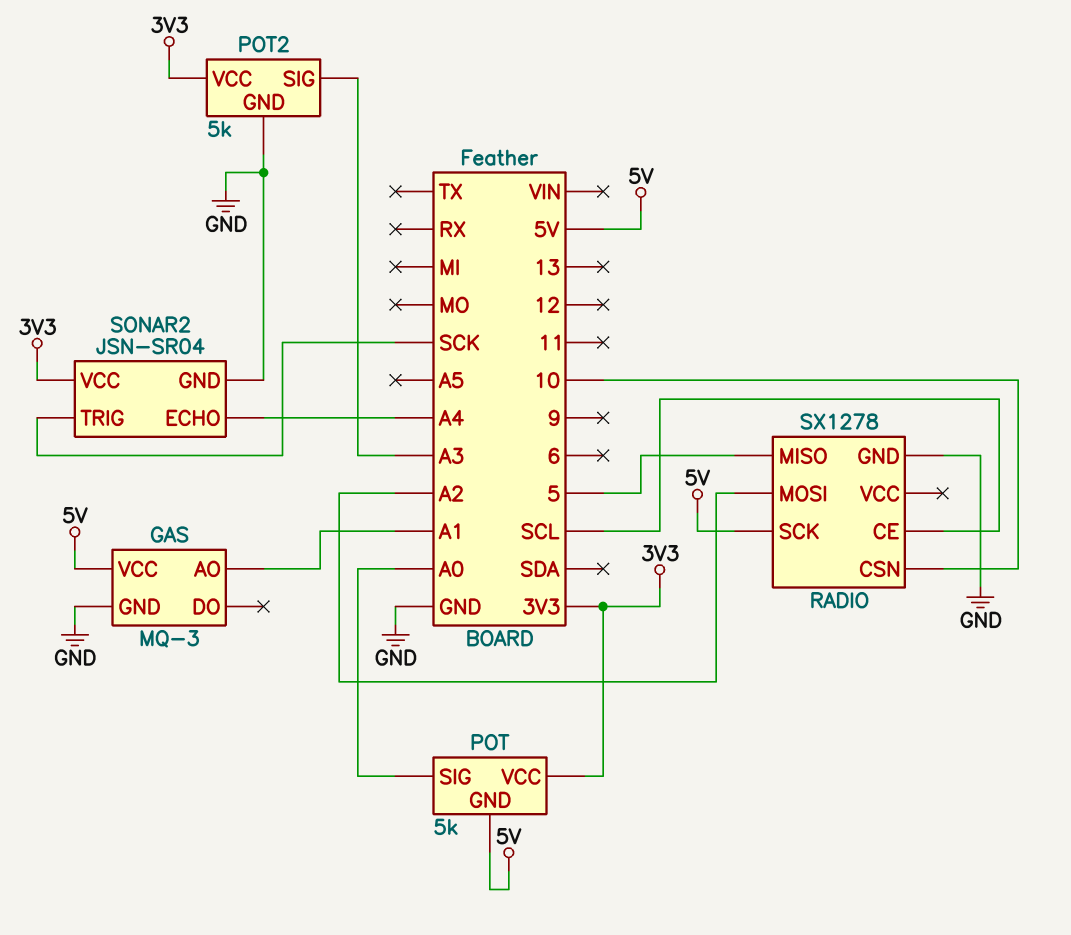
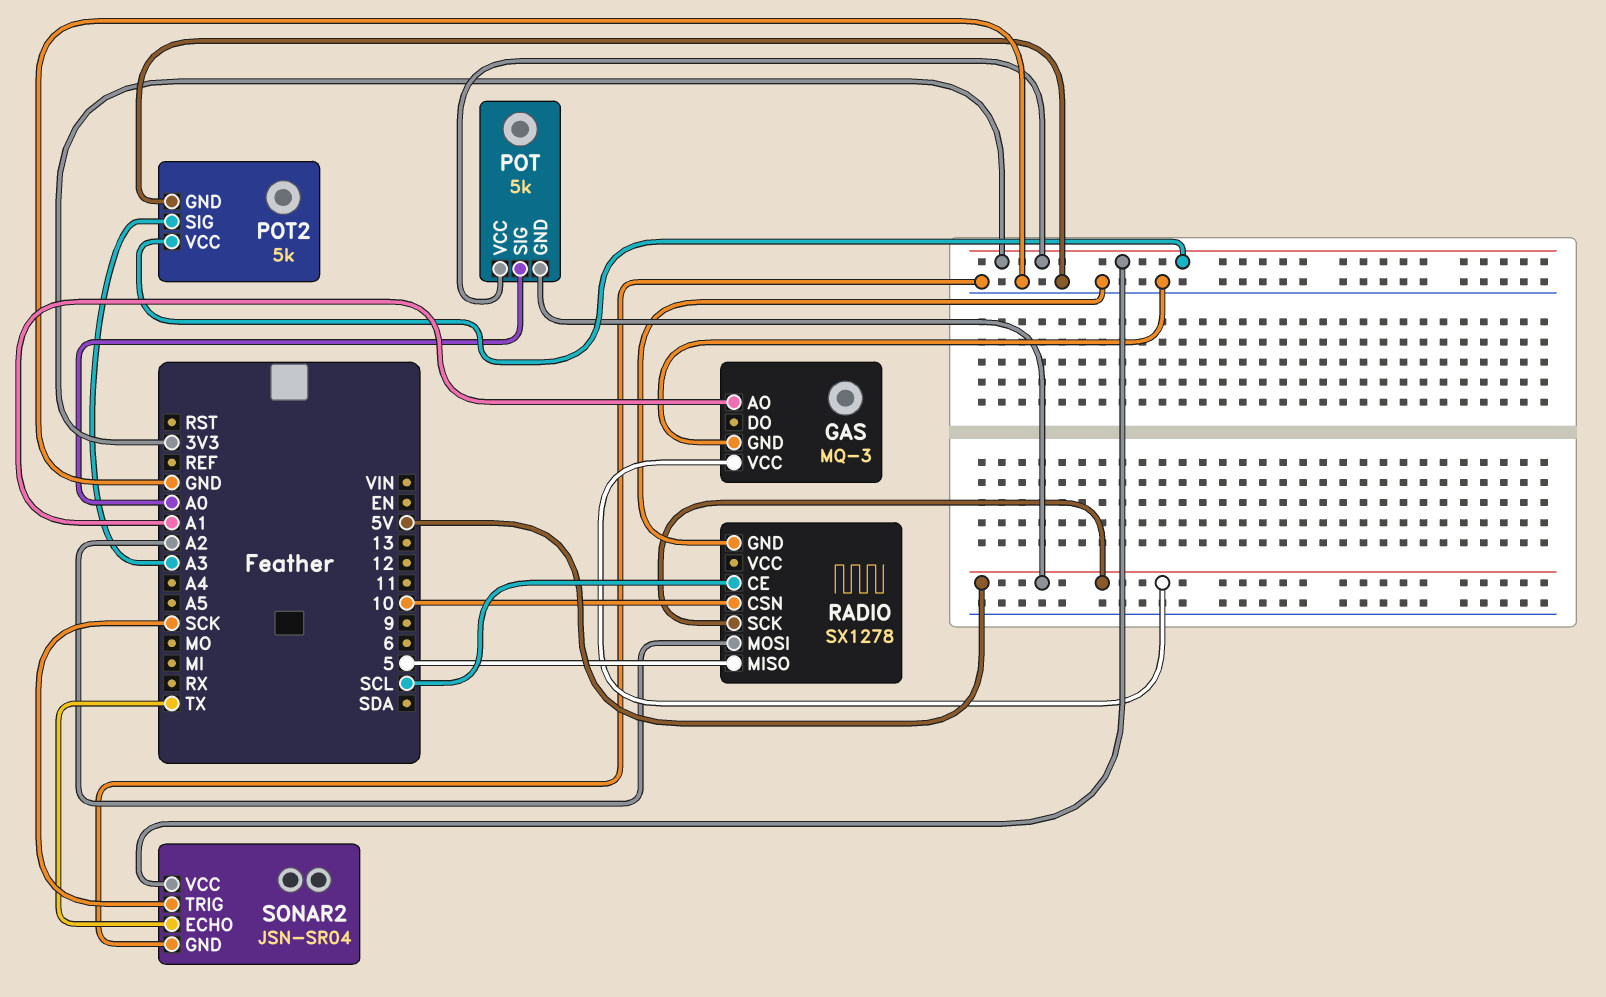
SONAR2 pin ECHO: A4 -> TX

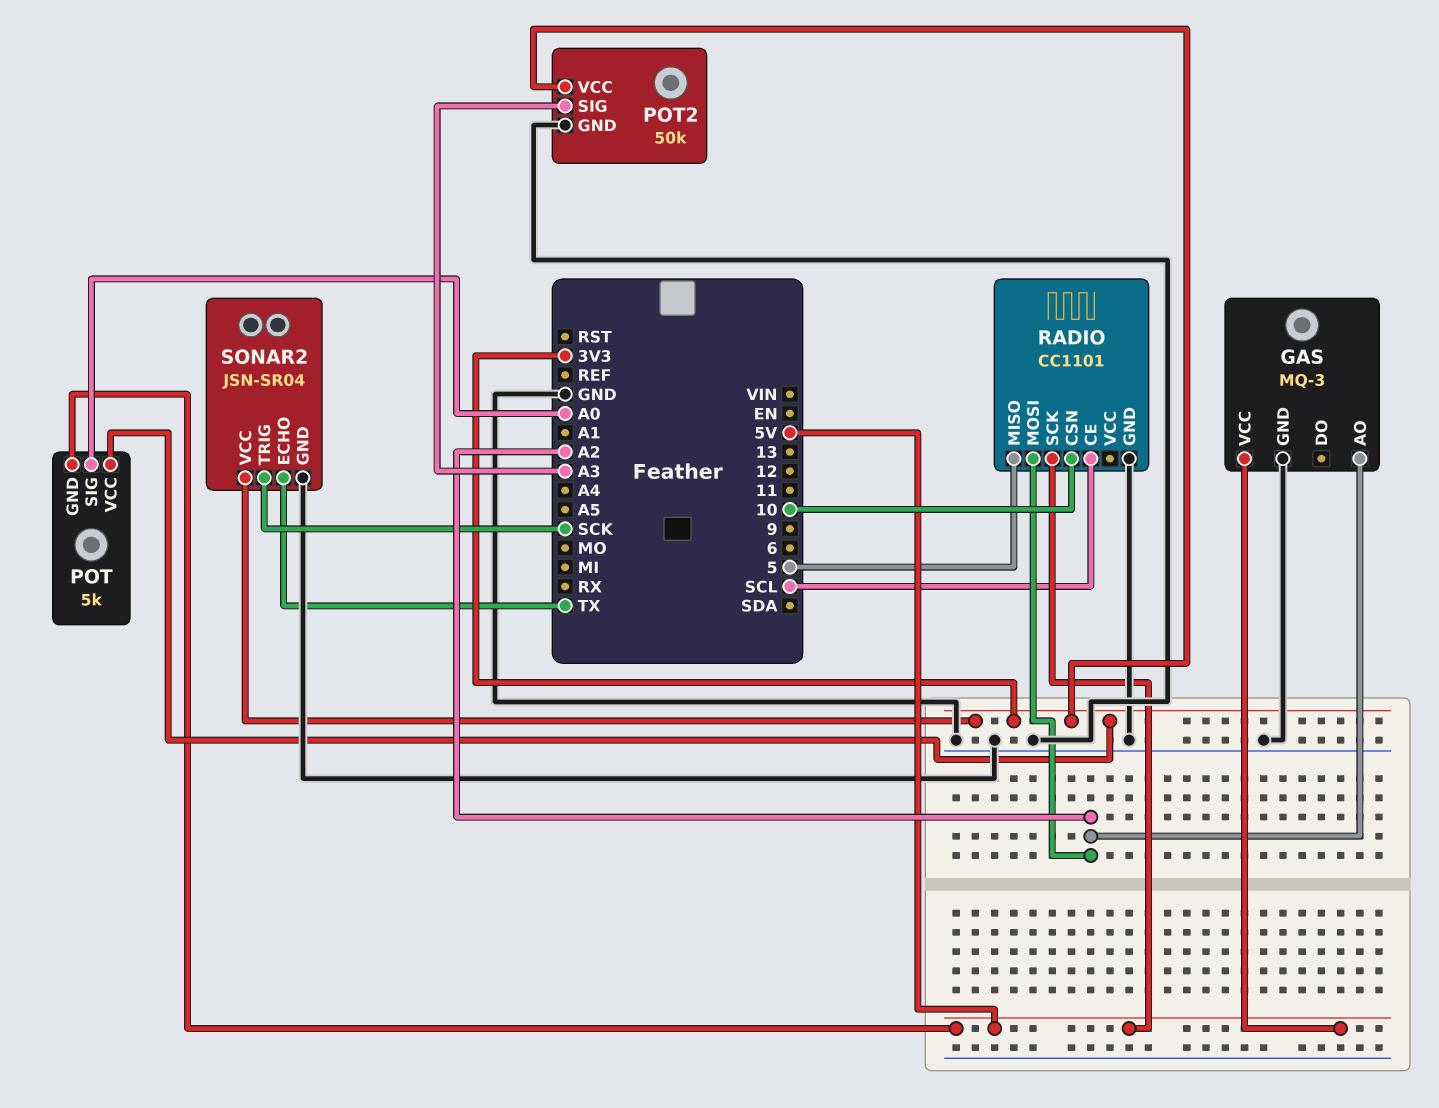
GAS pin AO: A1 -> A2
POT2: 5k -> 50k
RADIO: SX1278 -> CC1101

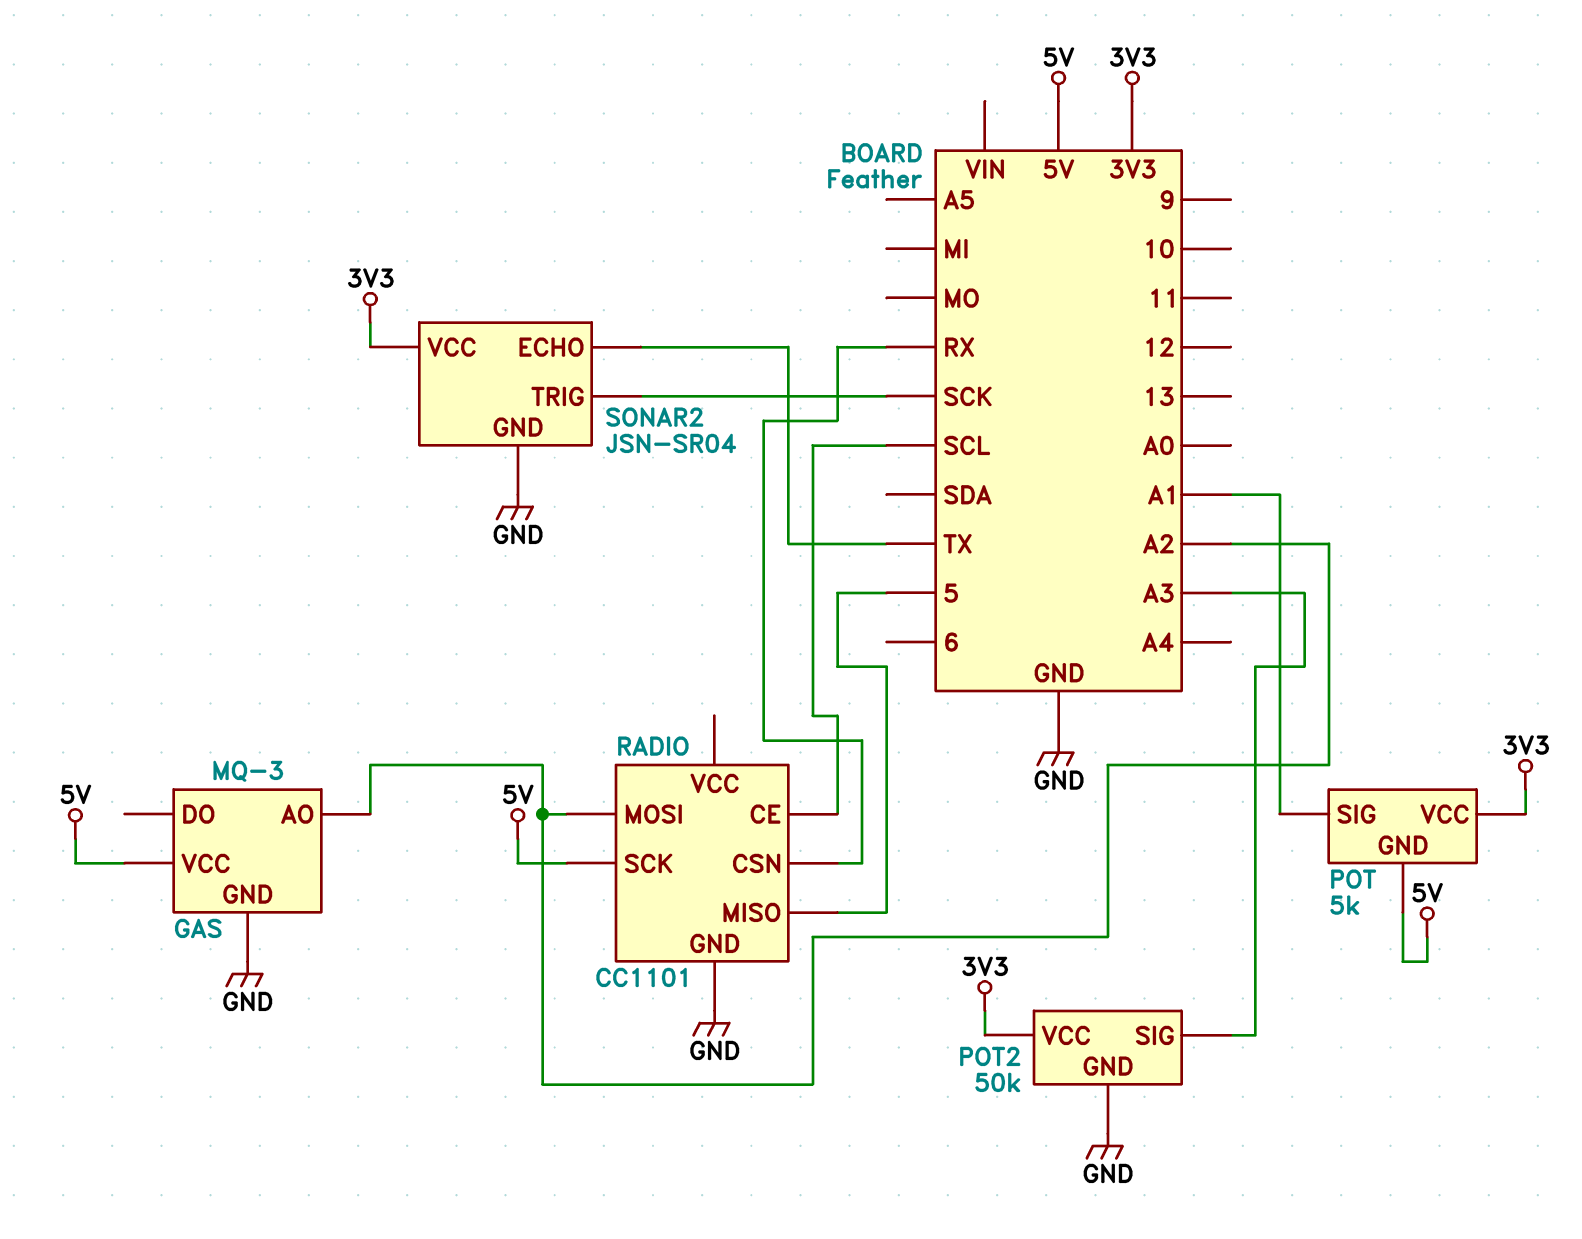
POT pin SIG: A0 -> A1
RADIO pin CSN: 10 -> RX

